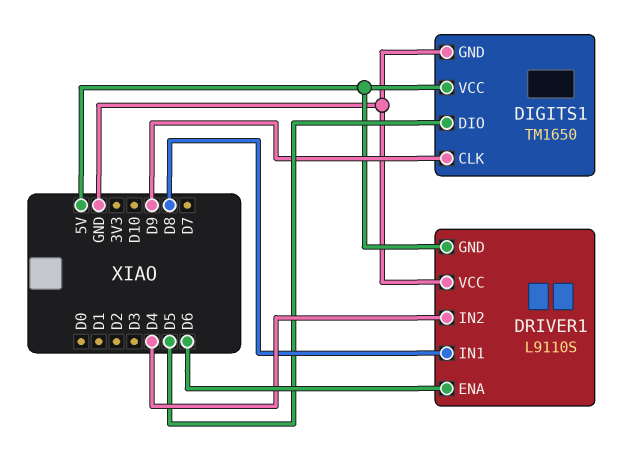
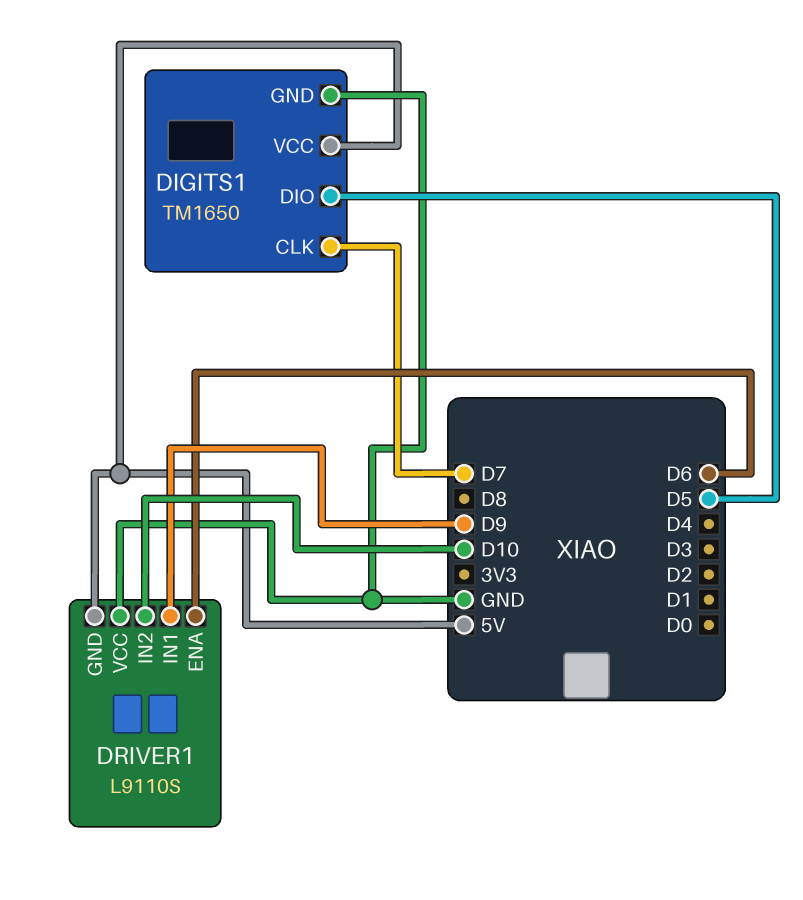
DIGITS1 pin CLK: D9 -> D7
DRIVER1 pin IN1: D8 -> D9
DRIVER1 pin IN2: D4 -> D10

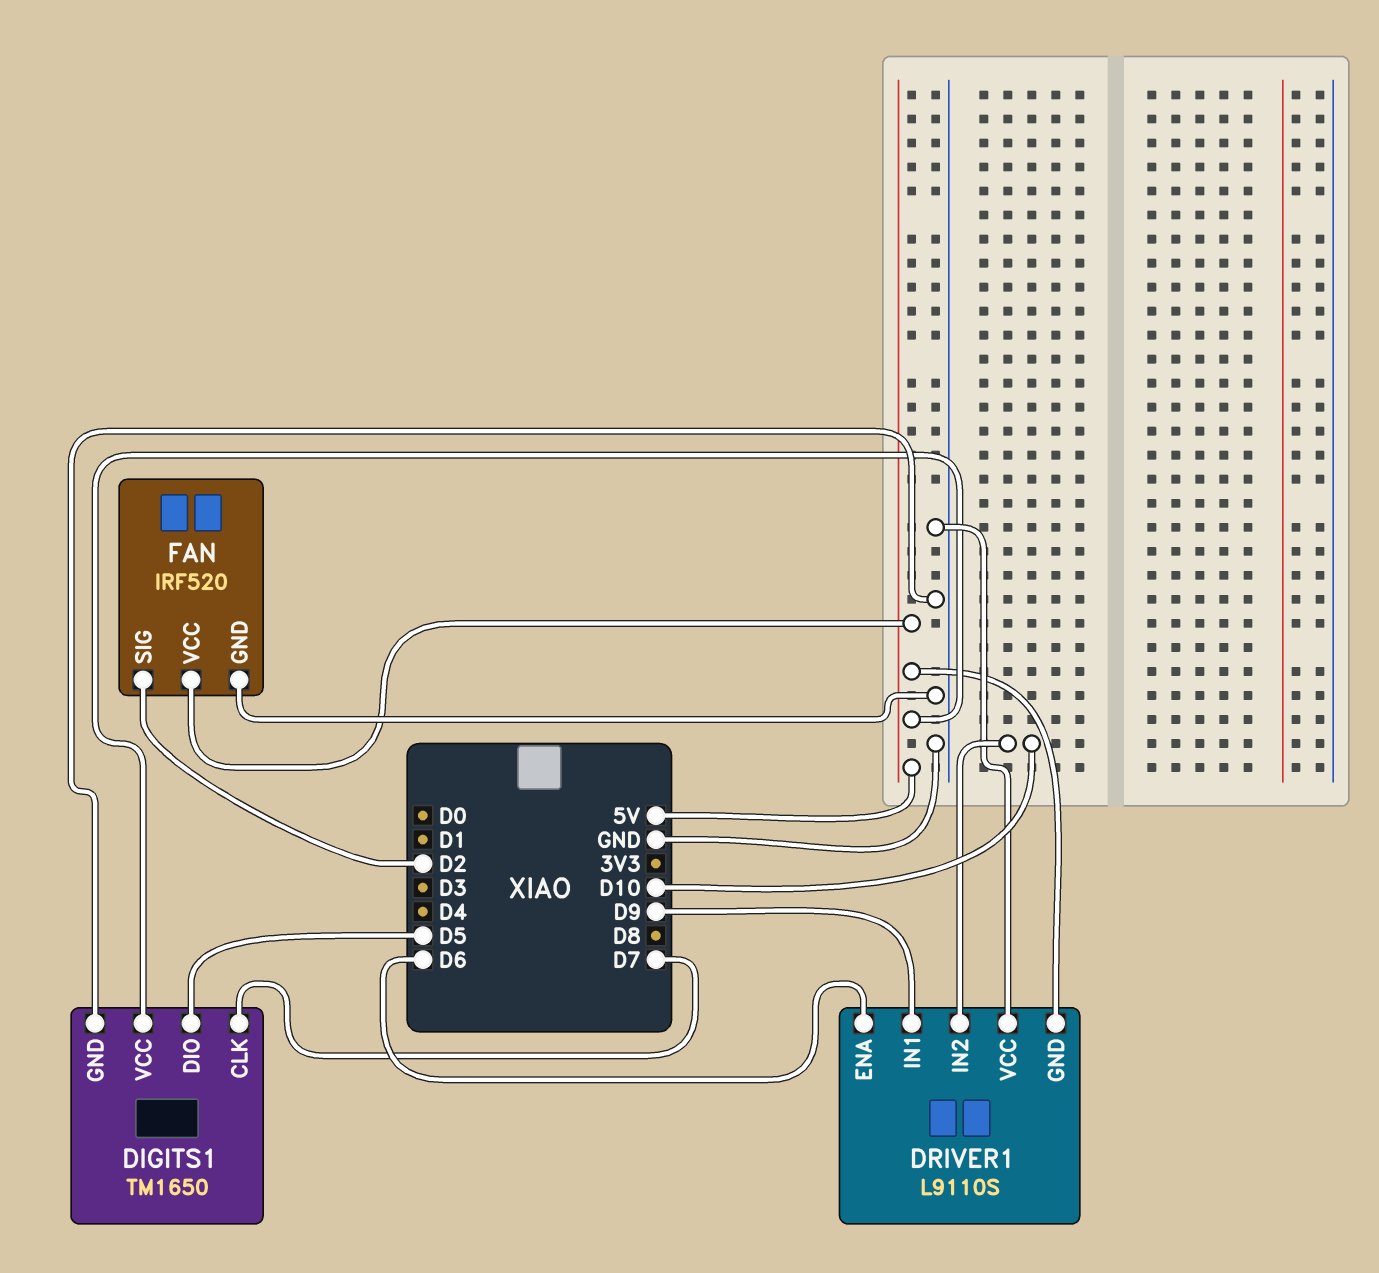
FAN: none -> IRF520
FAN pin GND: none -> GND
FAN pin SIG: none -> D2
FAN pin VCC: none -> 5V

